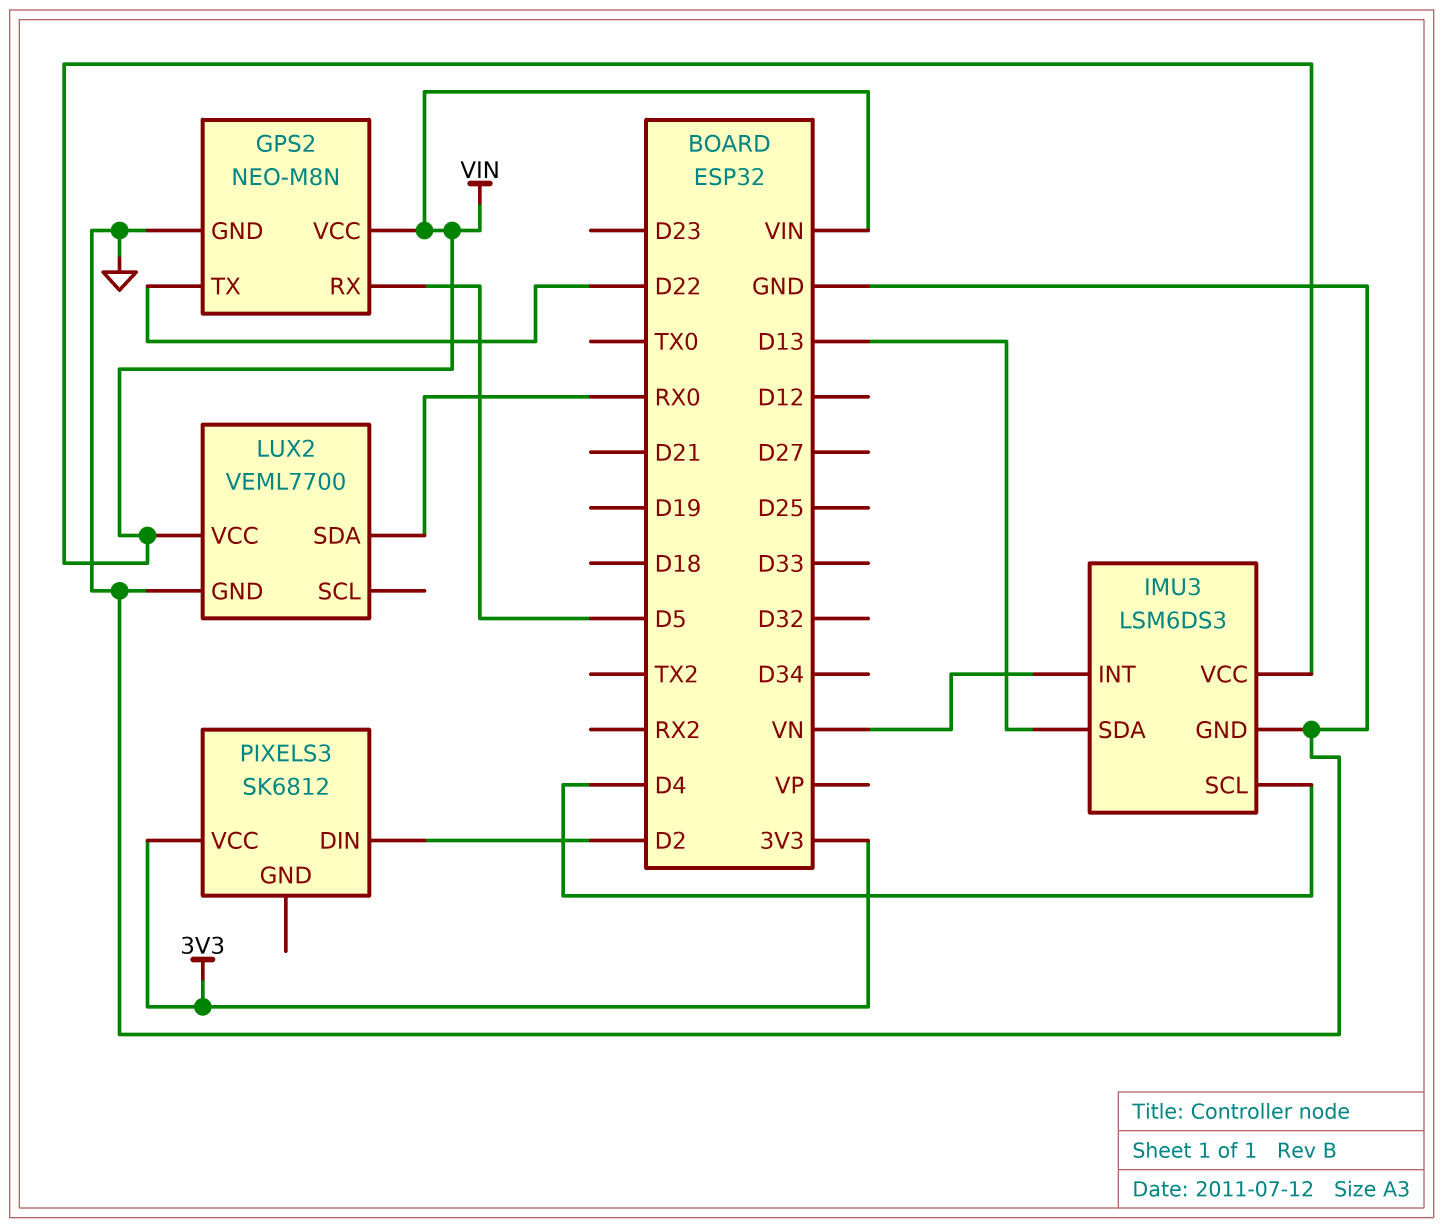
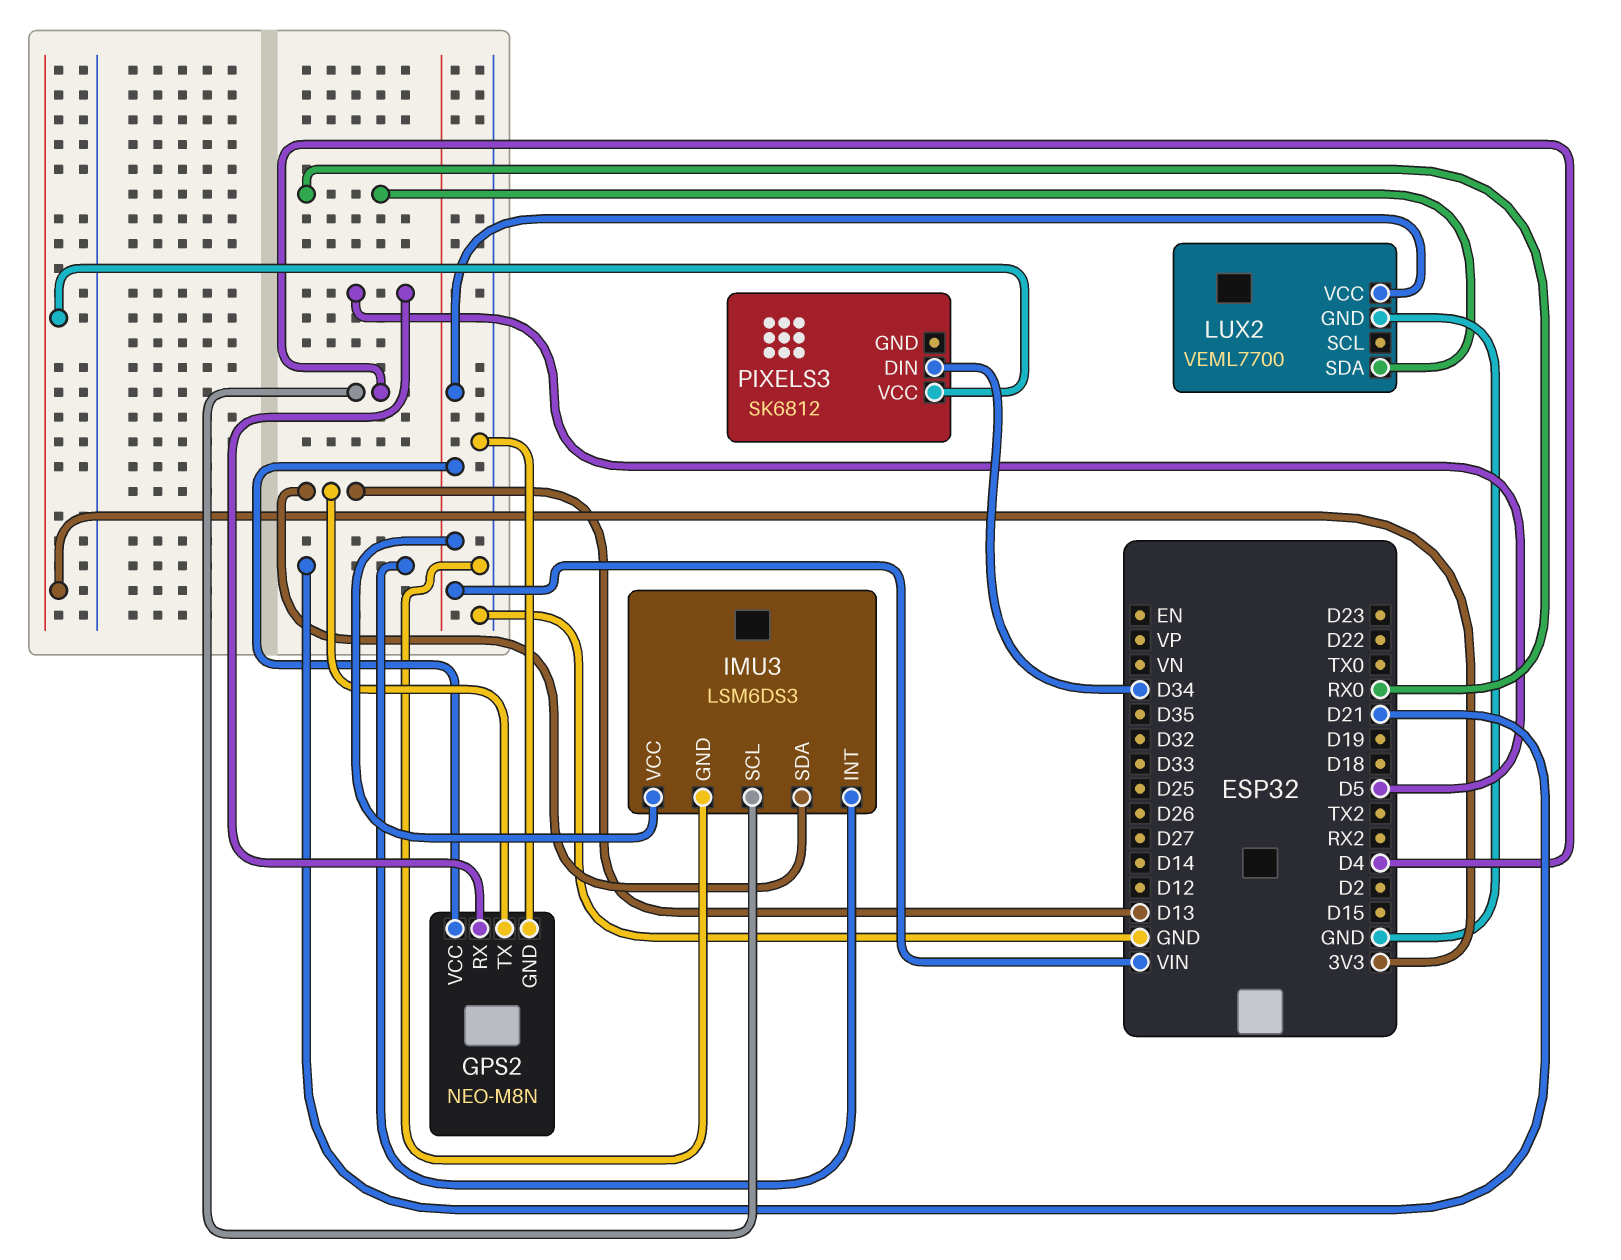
GPS2 pin TX: D22 -> D13
IMU3 pin INT: VN -> D21
PIXELS3 pin DIN: D2 -> D34

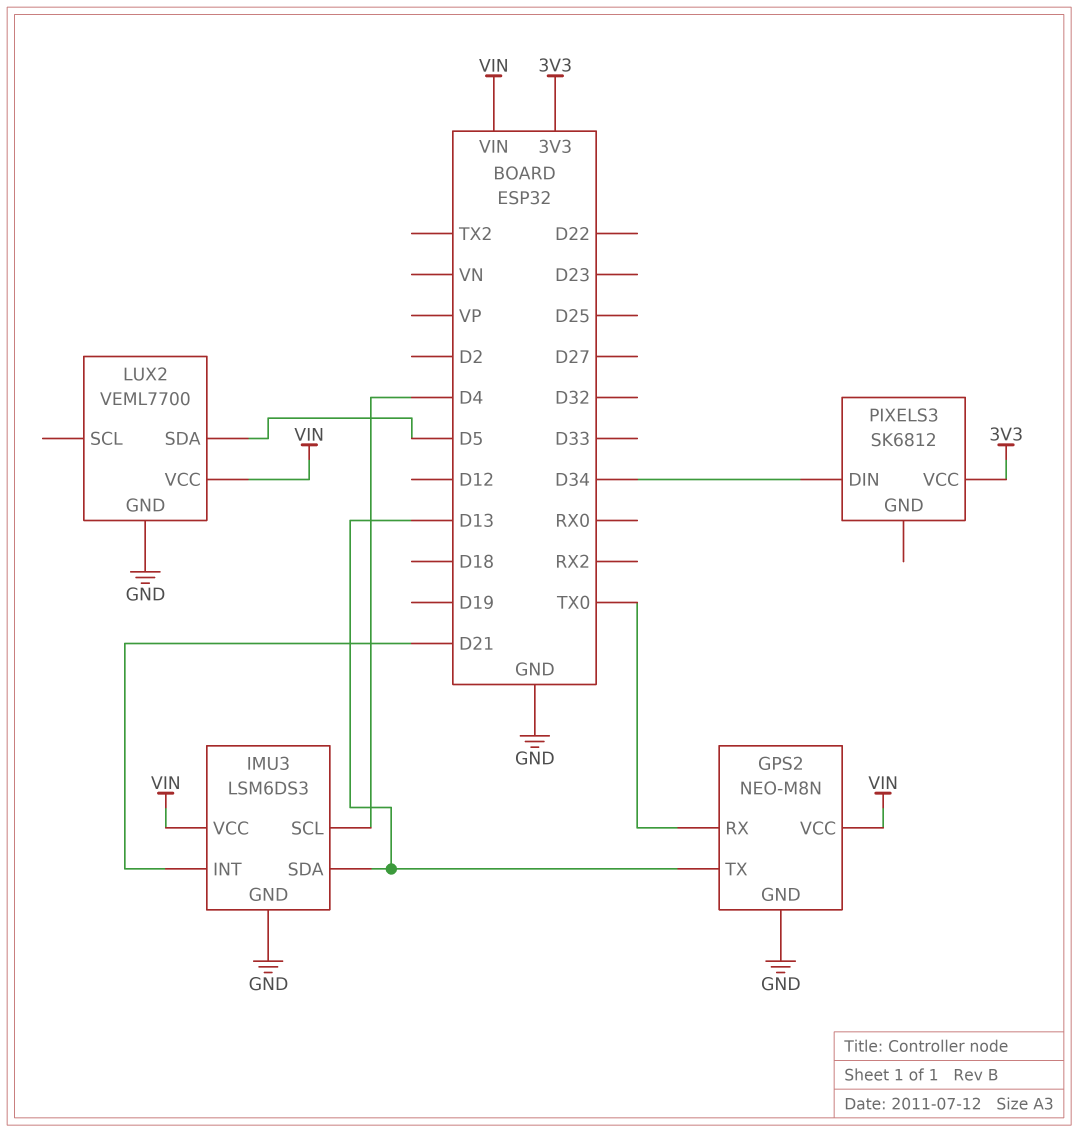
GPS2 pin RX: D5 -> TX0
LUX2 pin SDA: RX0 -> D5

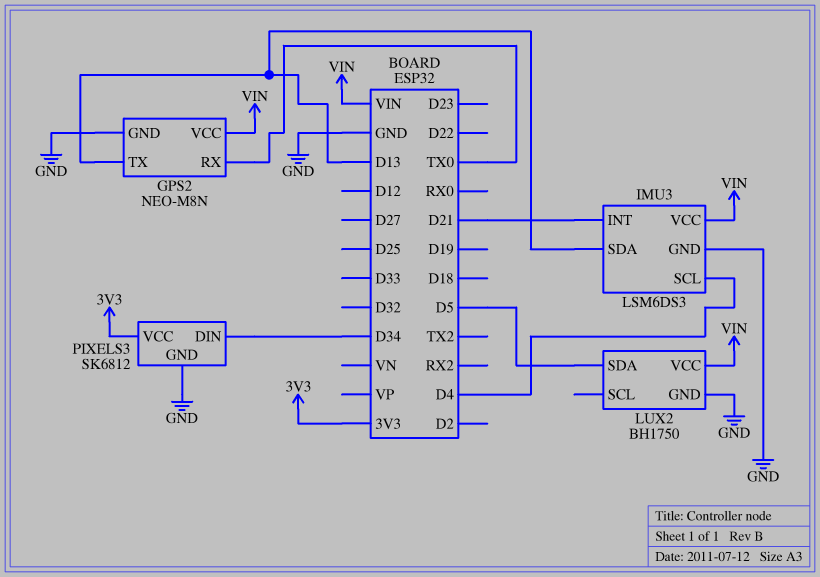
LUX2: VEML7700 -> BH1750
PIXELS3 pin GND: none -> GND

